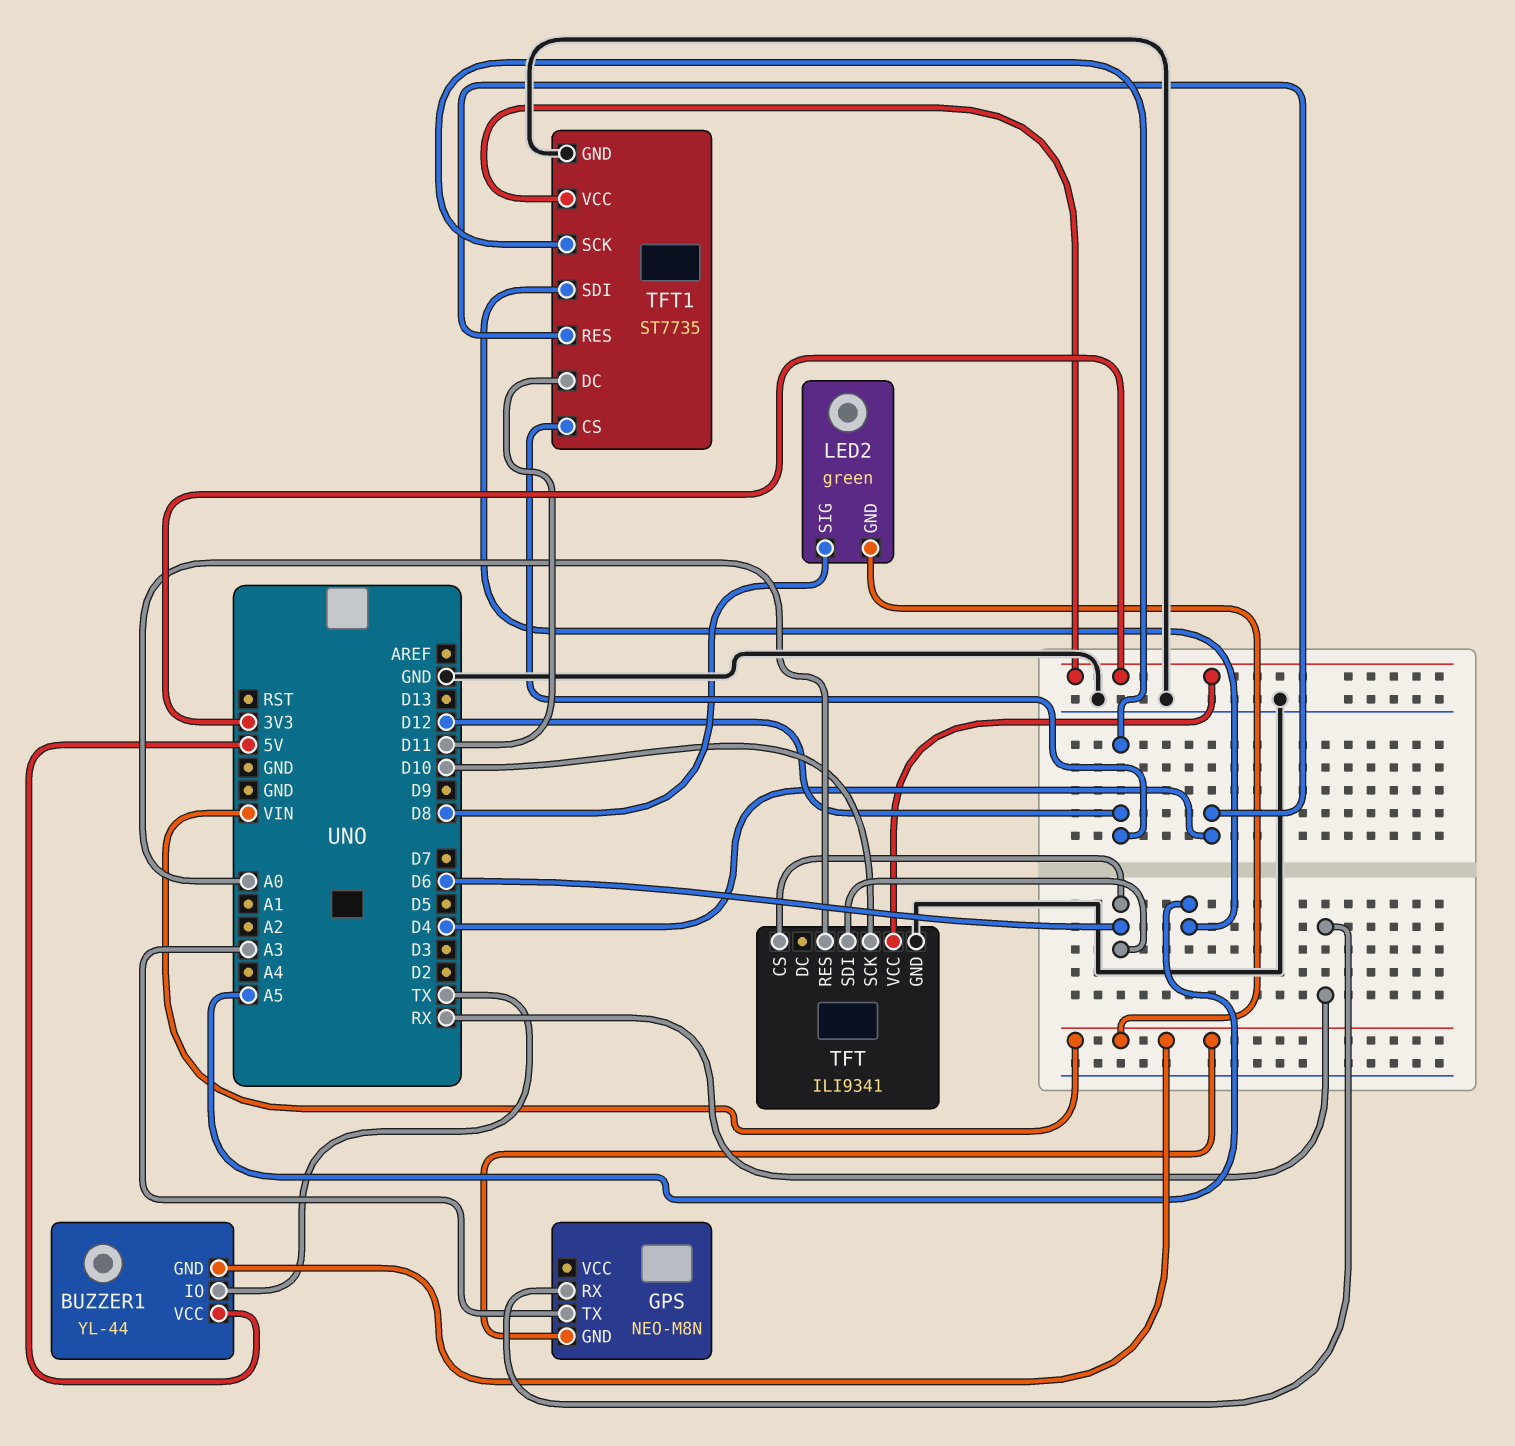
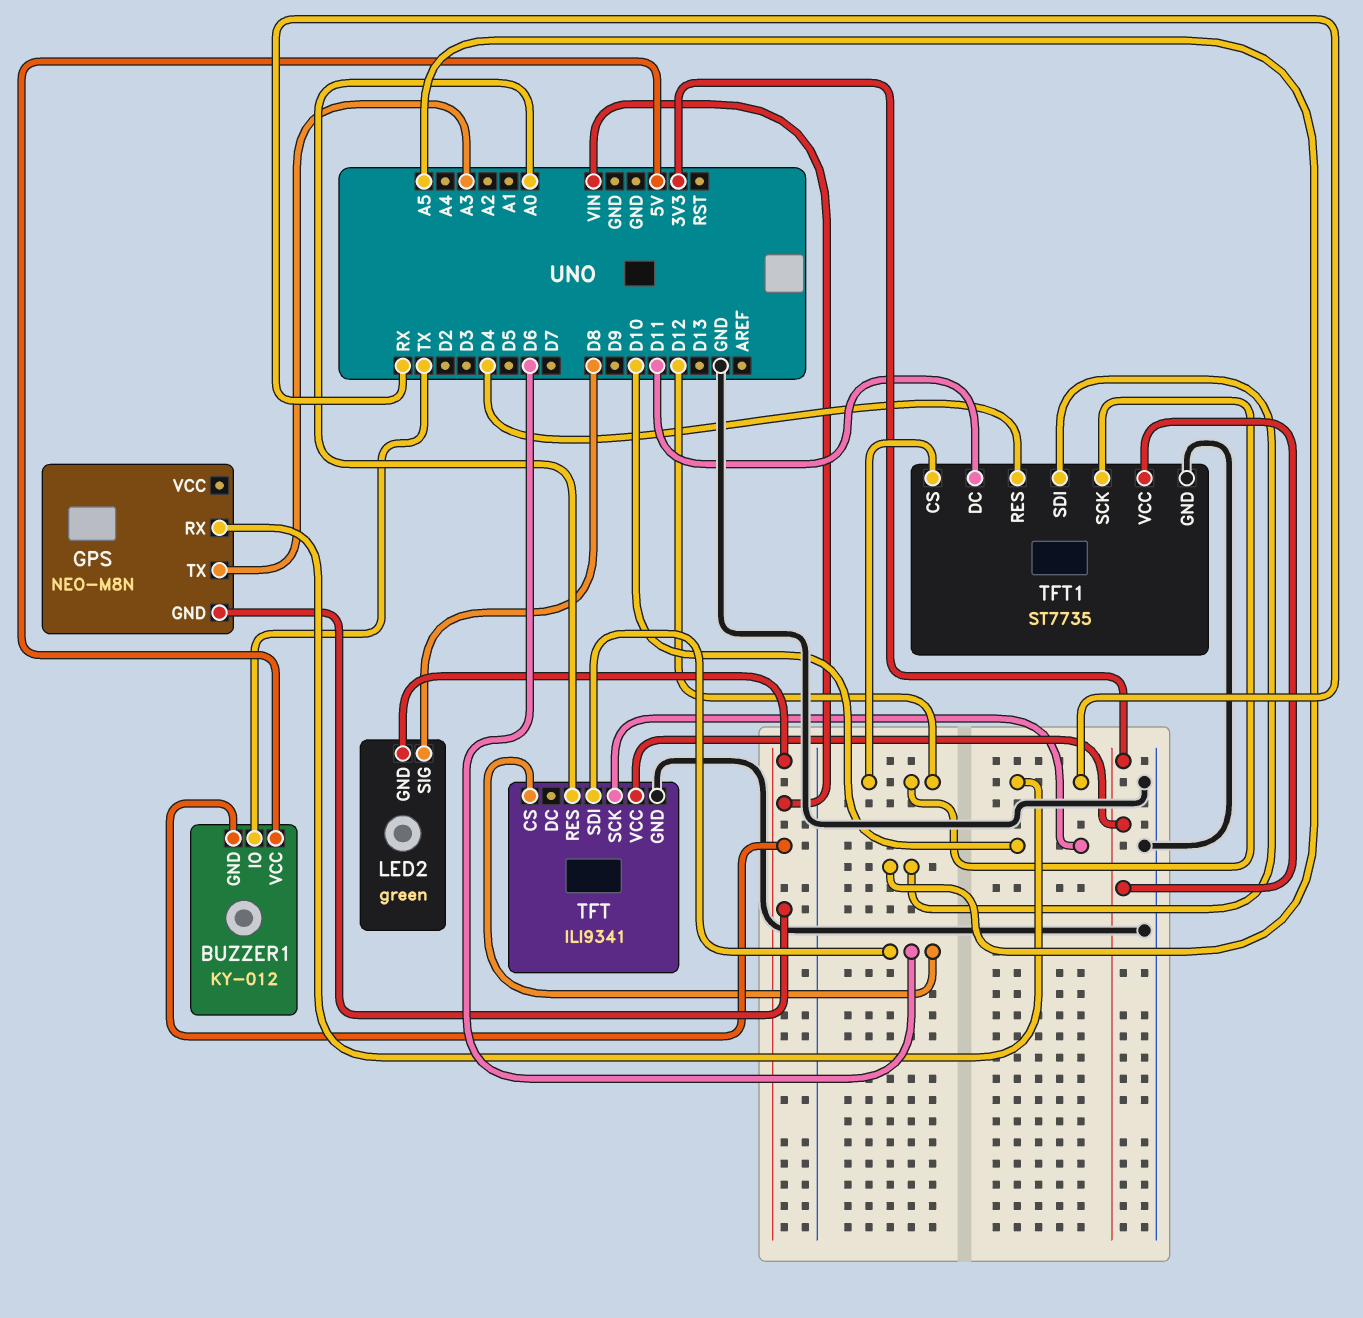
BUZZER1: YL-44 -> KY-012

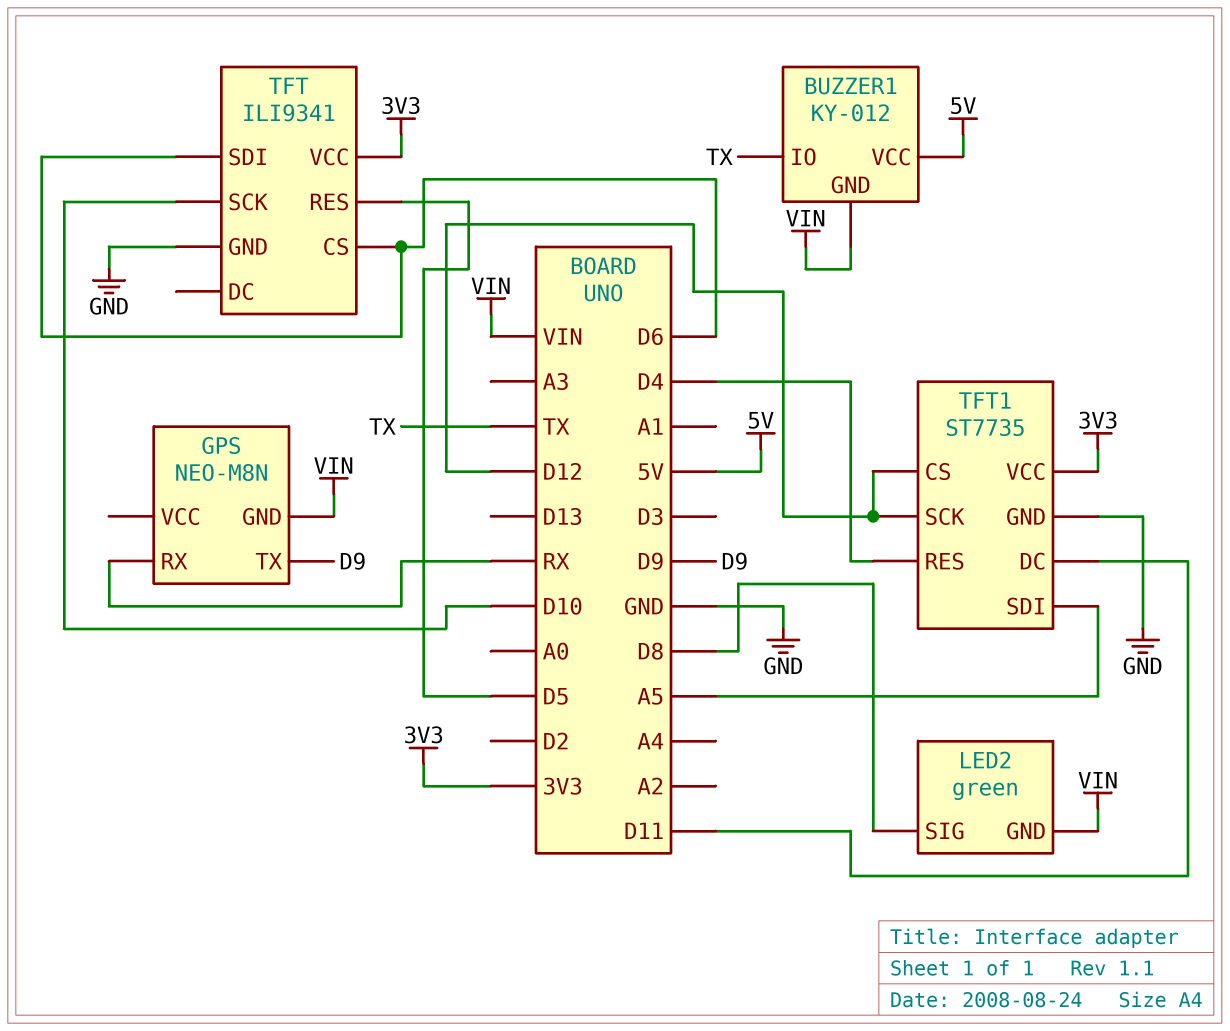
GPS pin TX: A3 -> D9
TFT pin RES: A0 -> D5

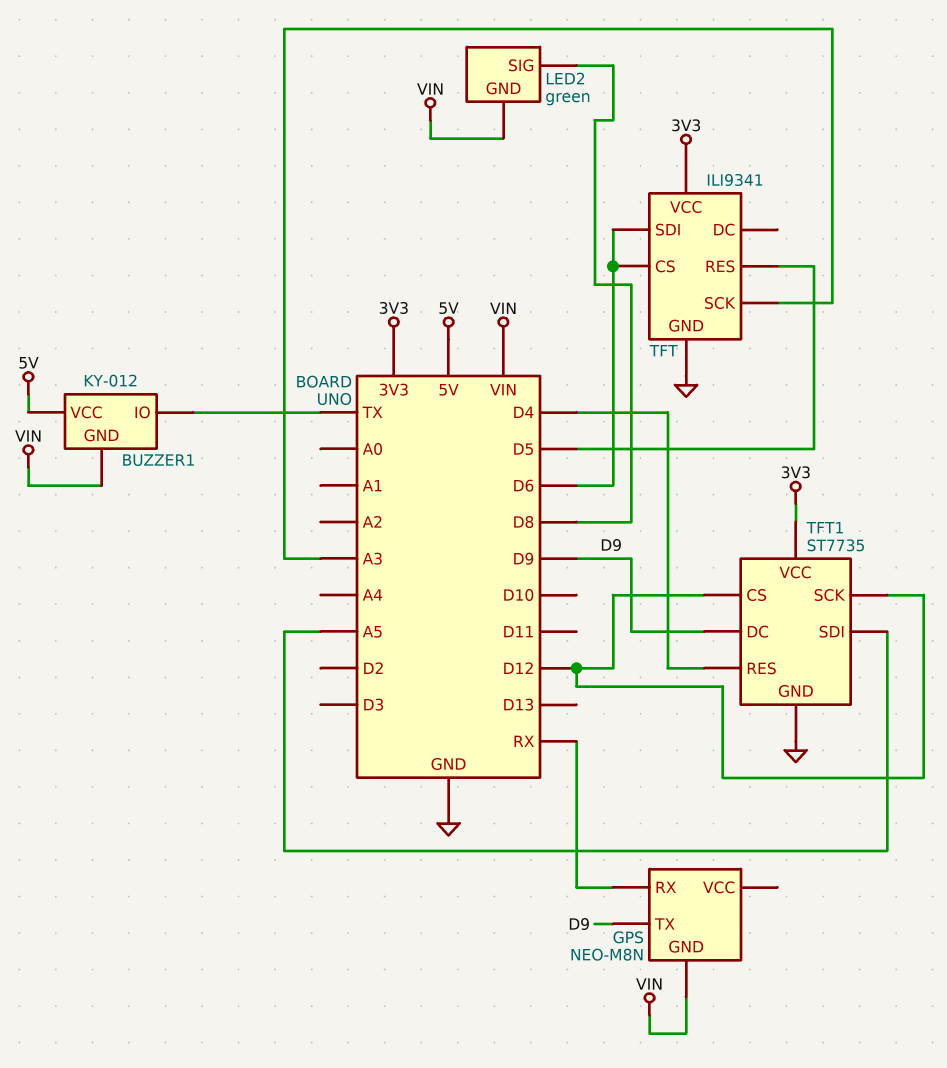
TFT pin SCK: D10 -> A3
TFT1 pin DC: D11 -> D9

